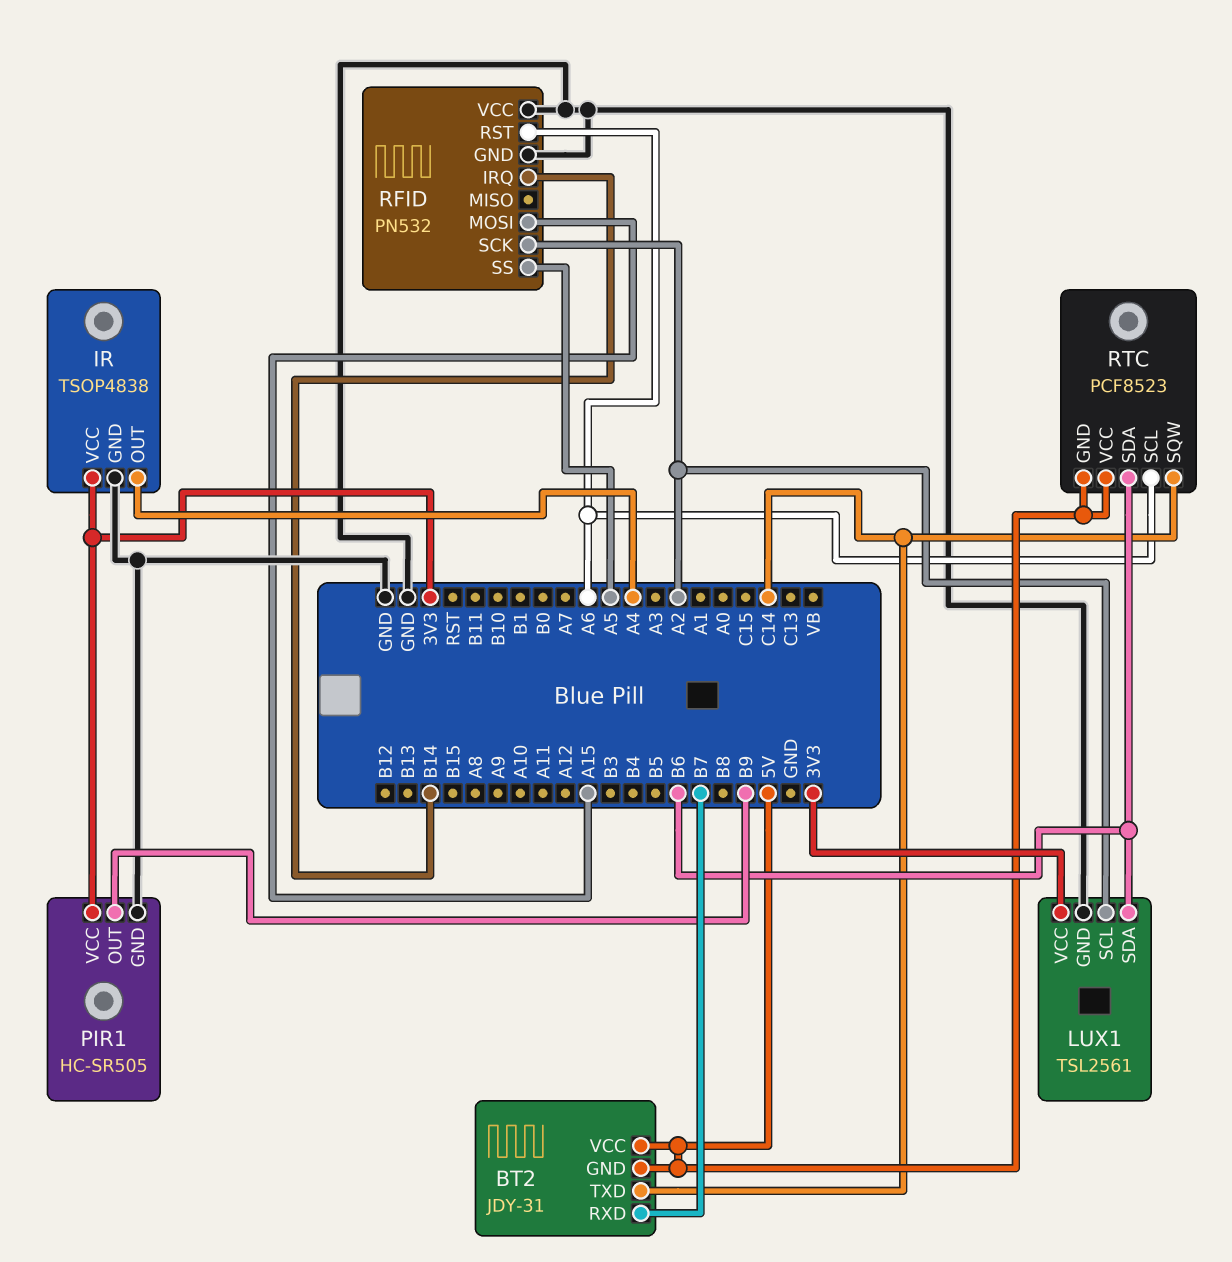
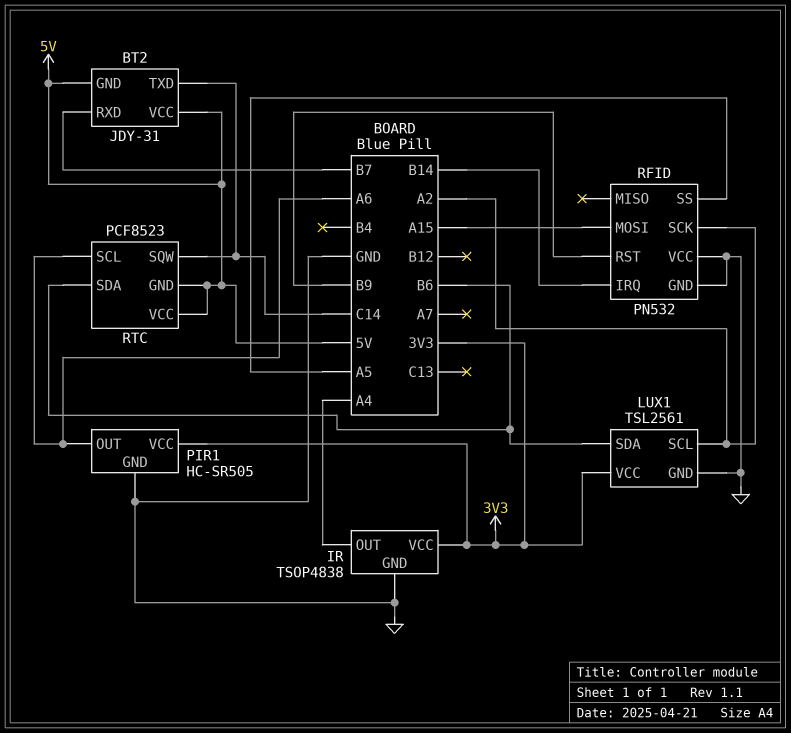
PIR1 pin OUT: B9 -> A6
RFID pin RST: A6 -> B9

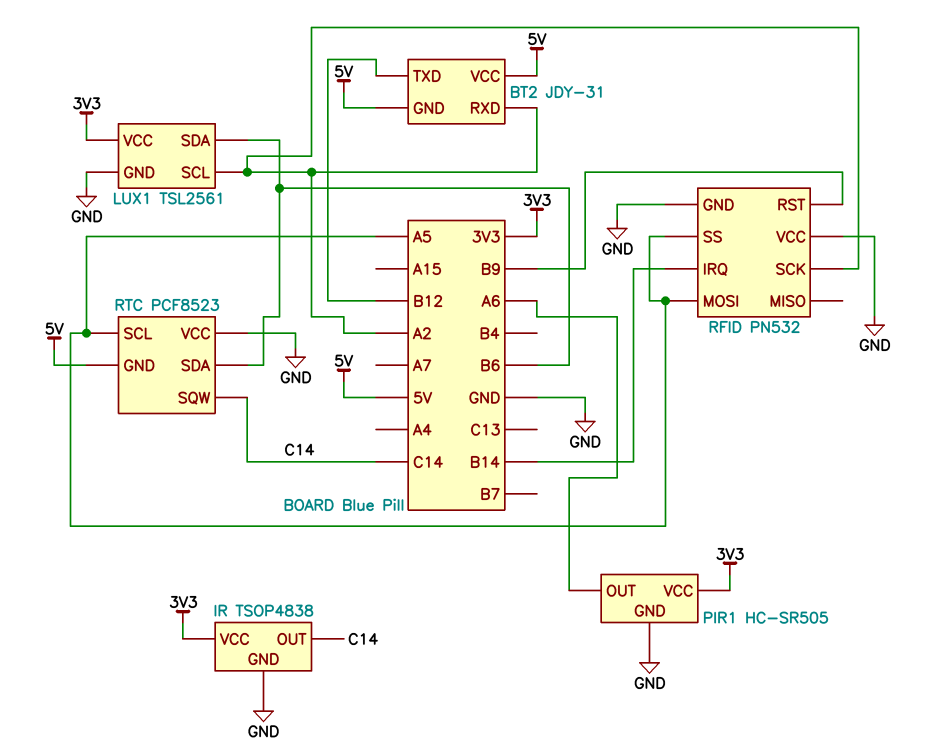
BT2 pin RXD: B7 -> A2
BT2 pin TXD: C14 -> B12
IR pin OUT: A4 -> C14
RFID pin MOSI: A15 -> A5
RTC pin SCL: A6 -> A5
RTC pin VCC: 5V -> GND

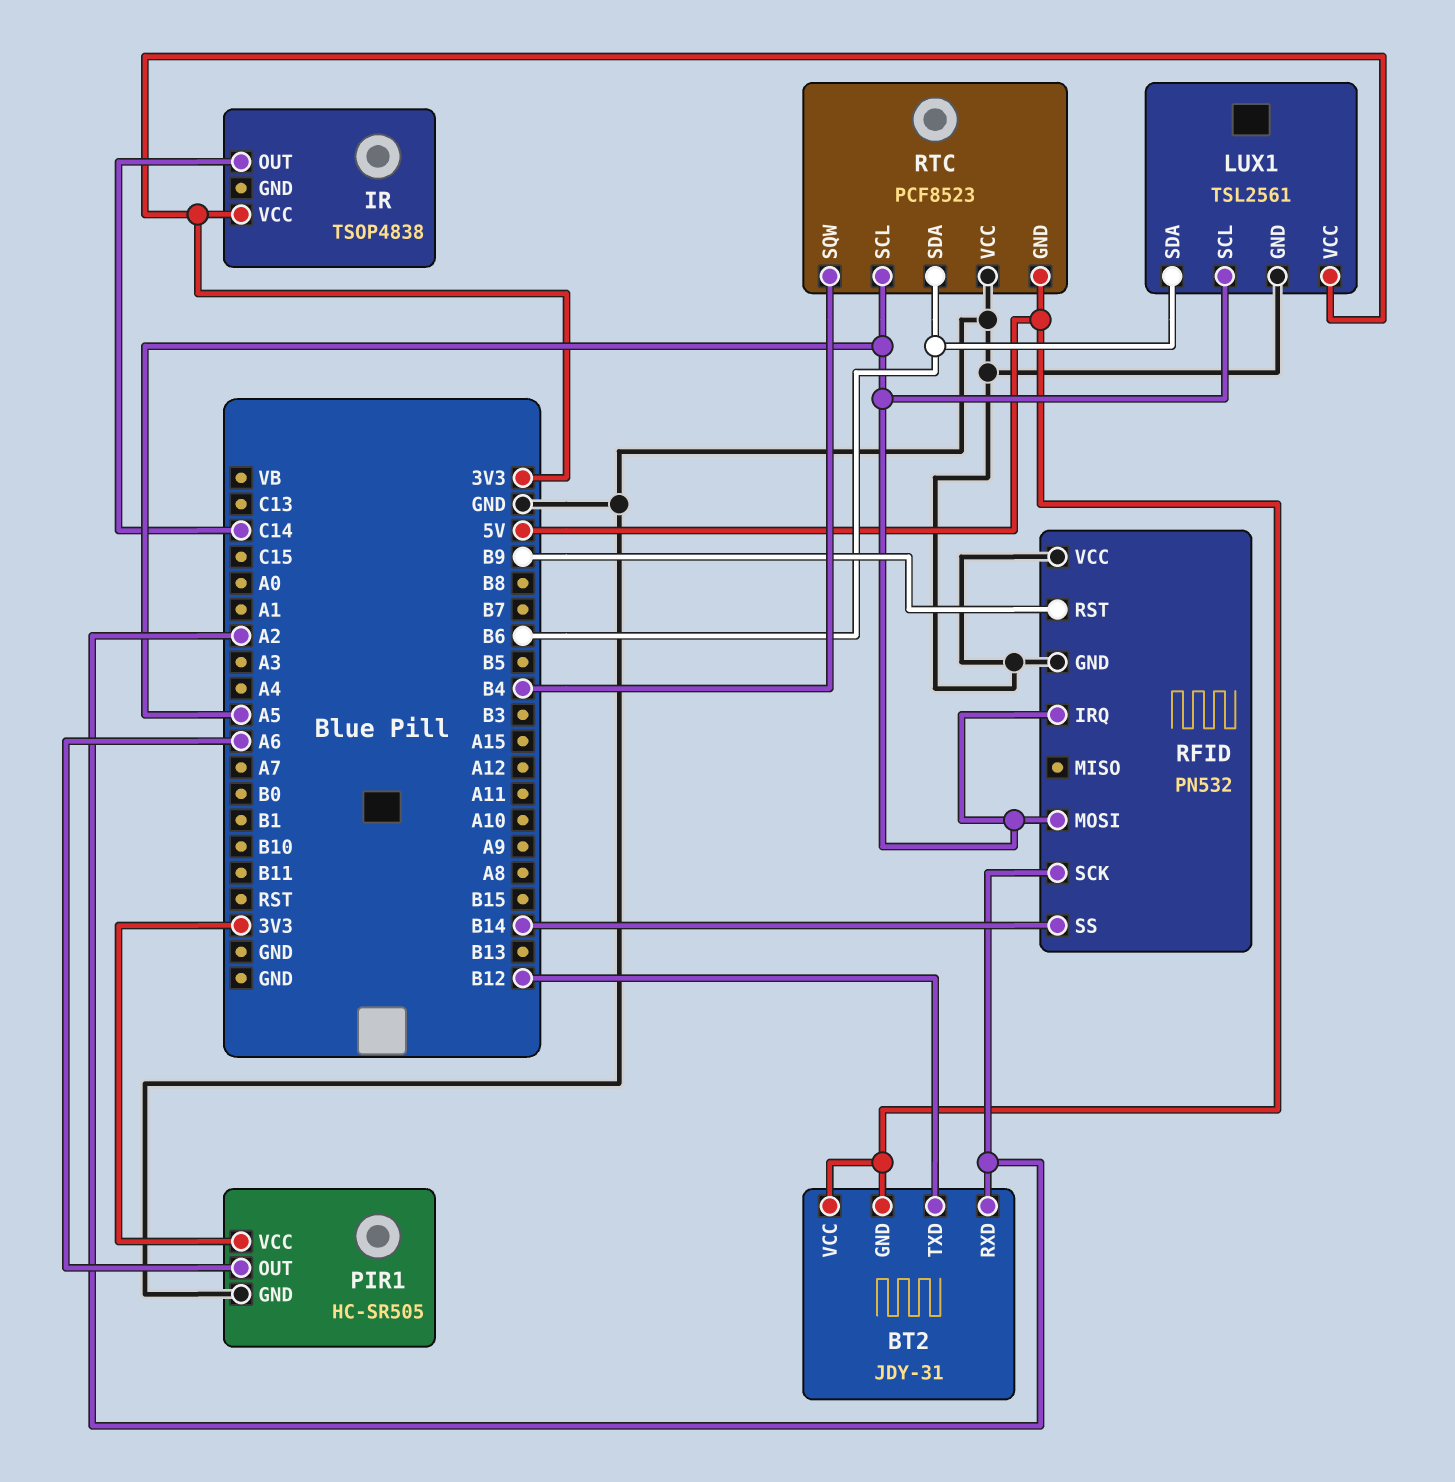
IR pin GND: GND -> none
LUX1 pin SCL: A2 -> A5
RFID pin IRQ: B14 -> A5
RFID pin SS: A5 -> B14
RTC pin SQW: C14 -> B4

